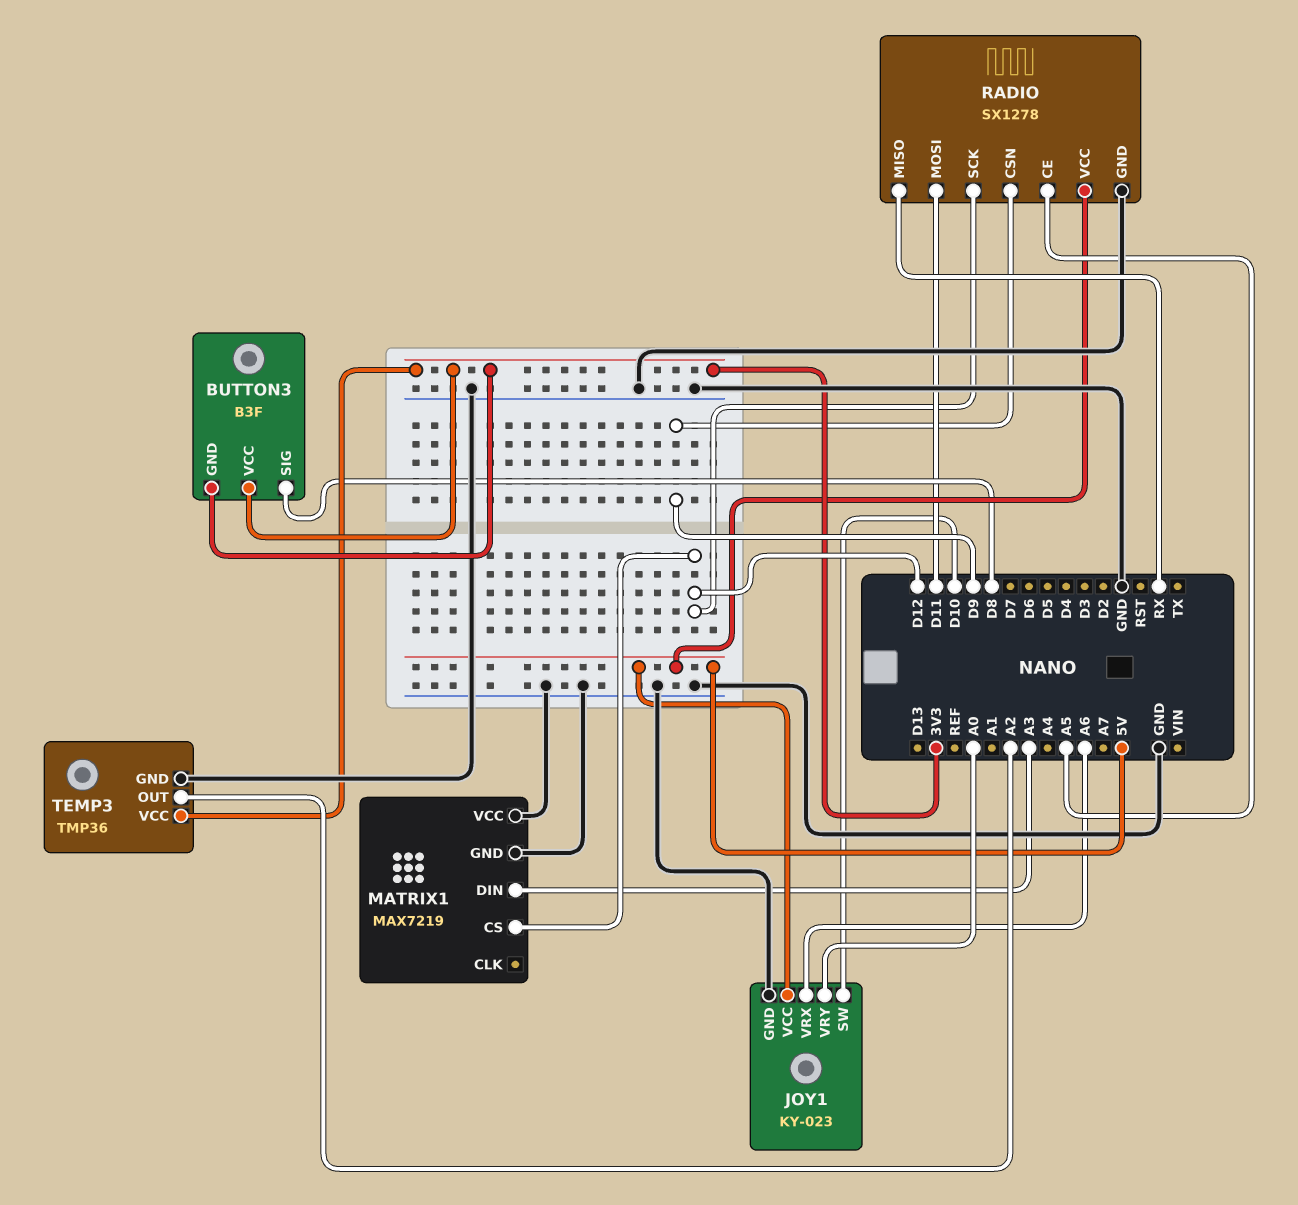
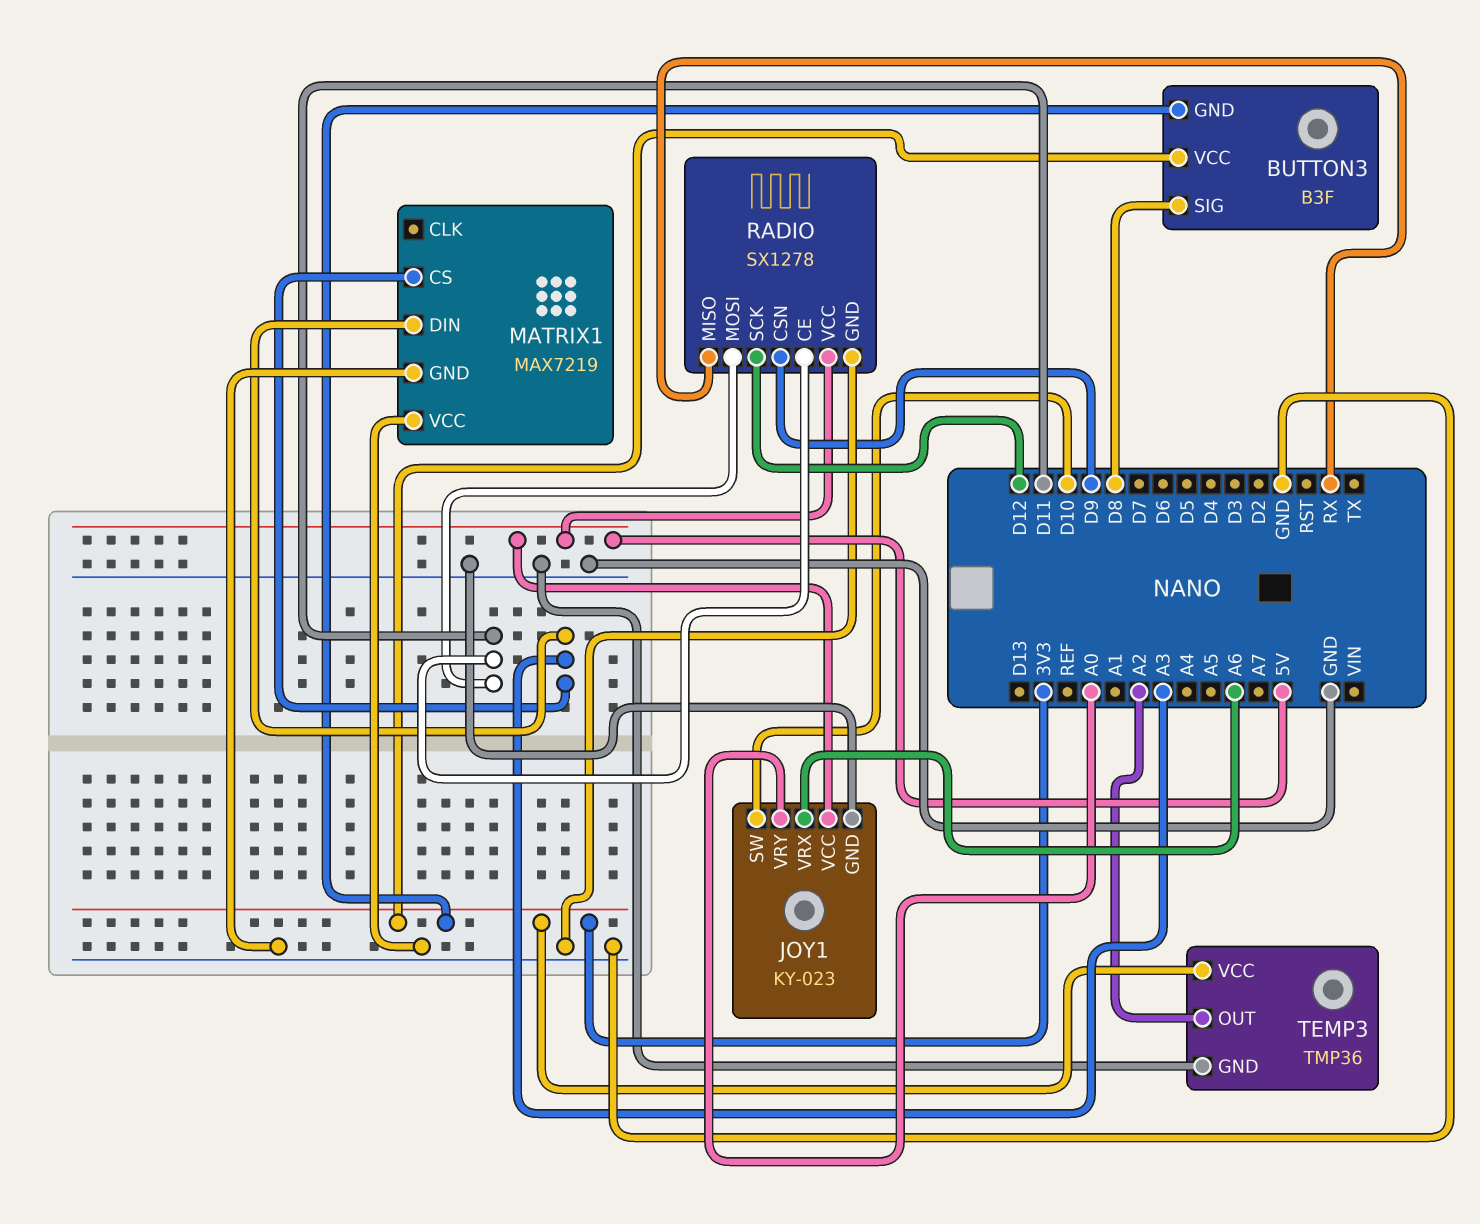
MATRIX1 pin CS: D12 -> A3
RADIO pin CE: A5 -> D11

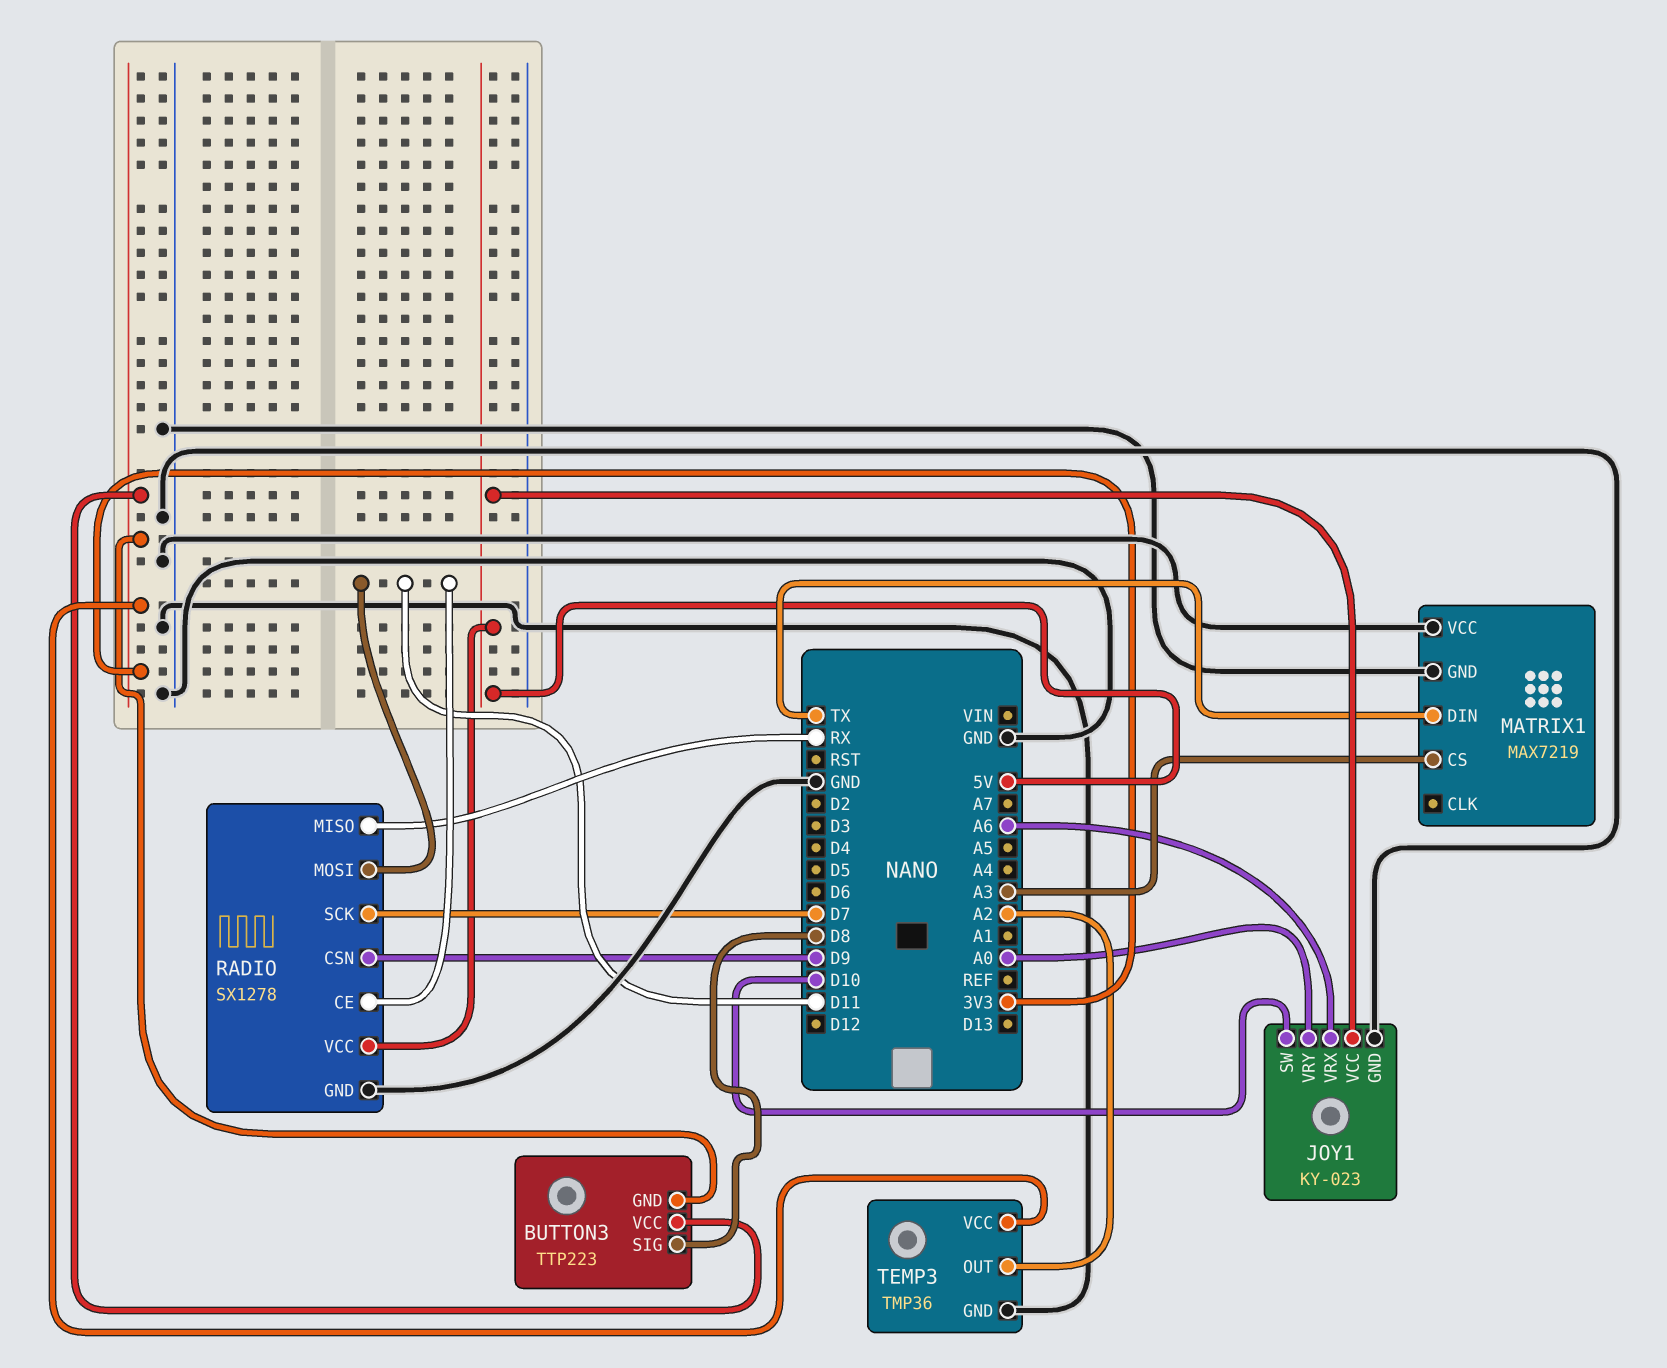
BUTTON3: B3F -> TTP223
MATRIX1 pin DIN: A3 -> TX
RADIO pin SCK: D12 -> D7

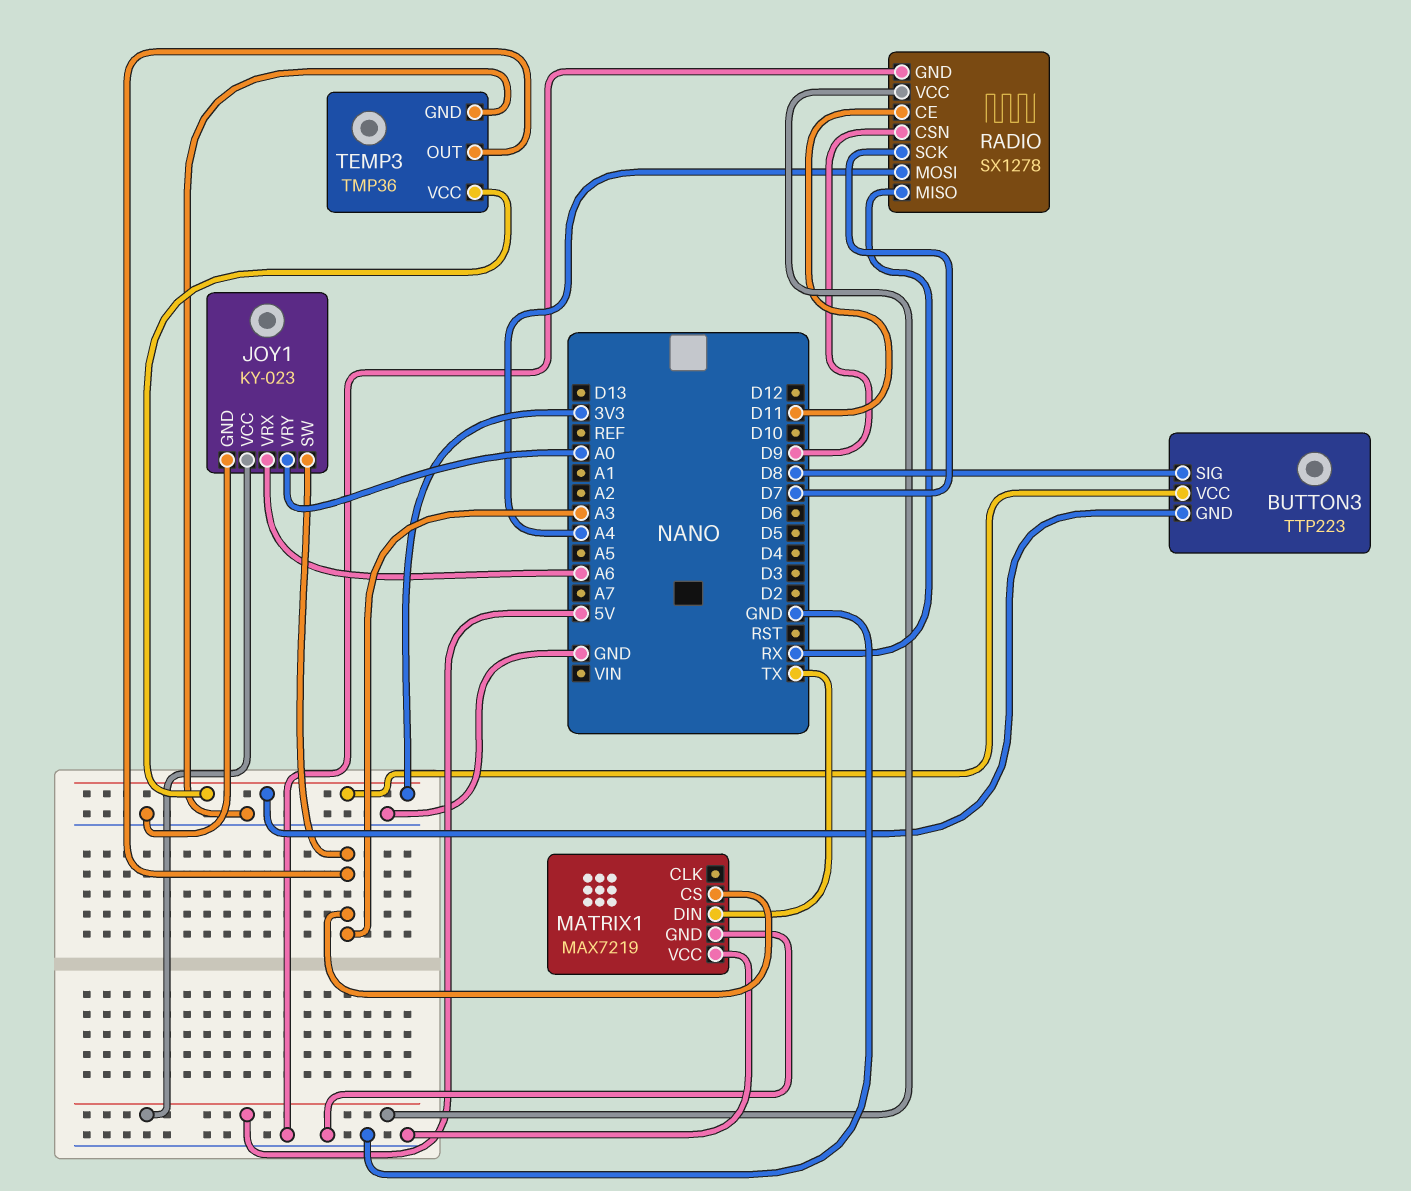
JOY1 pin SW: D10 -> A3
RADIO pin MOSI: D11 -> A4
TEMP3 pin OUT: A2 -> A3

